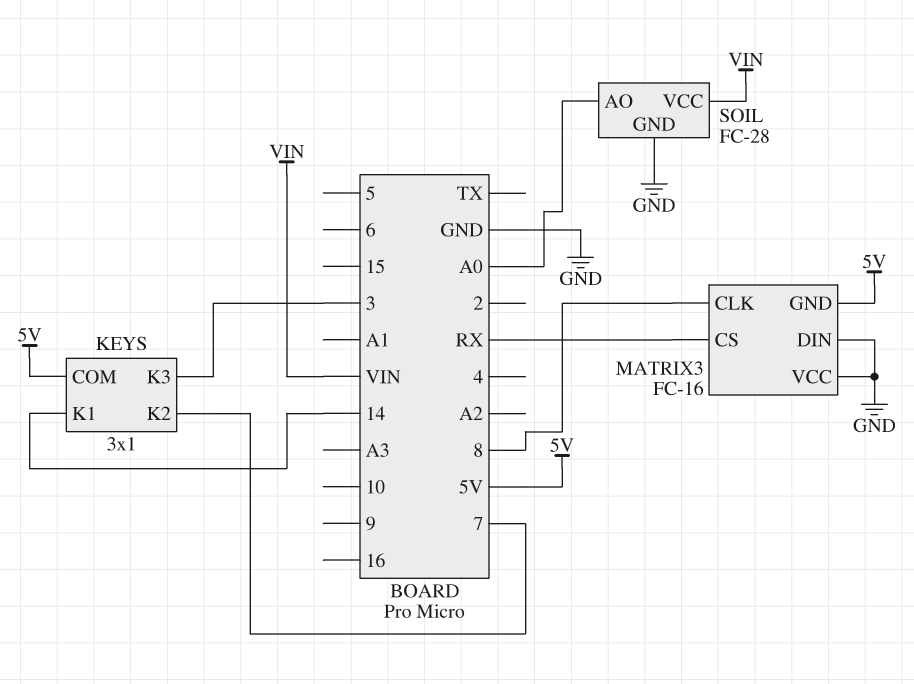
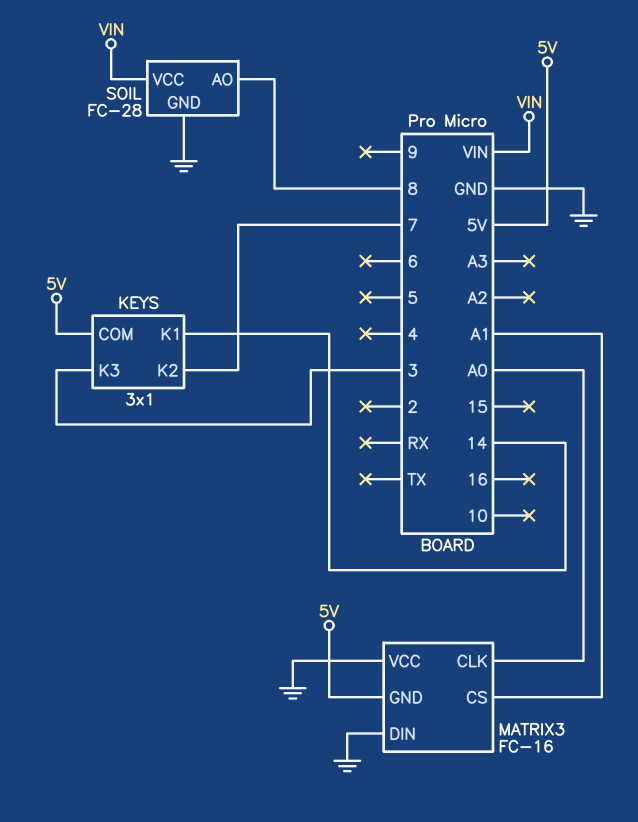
MATRIX3 pin CLK: 8 -> A0
MATRIX3 pin CS: RX -> A1
SOIL pin AO: A0 -> 8

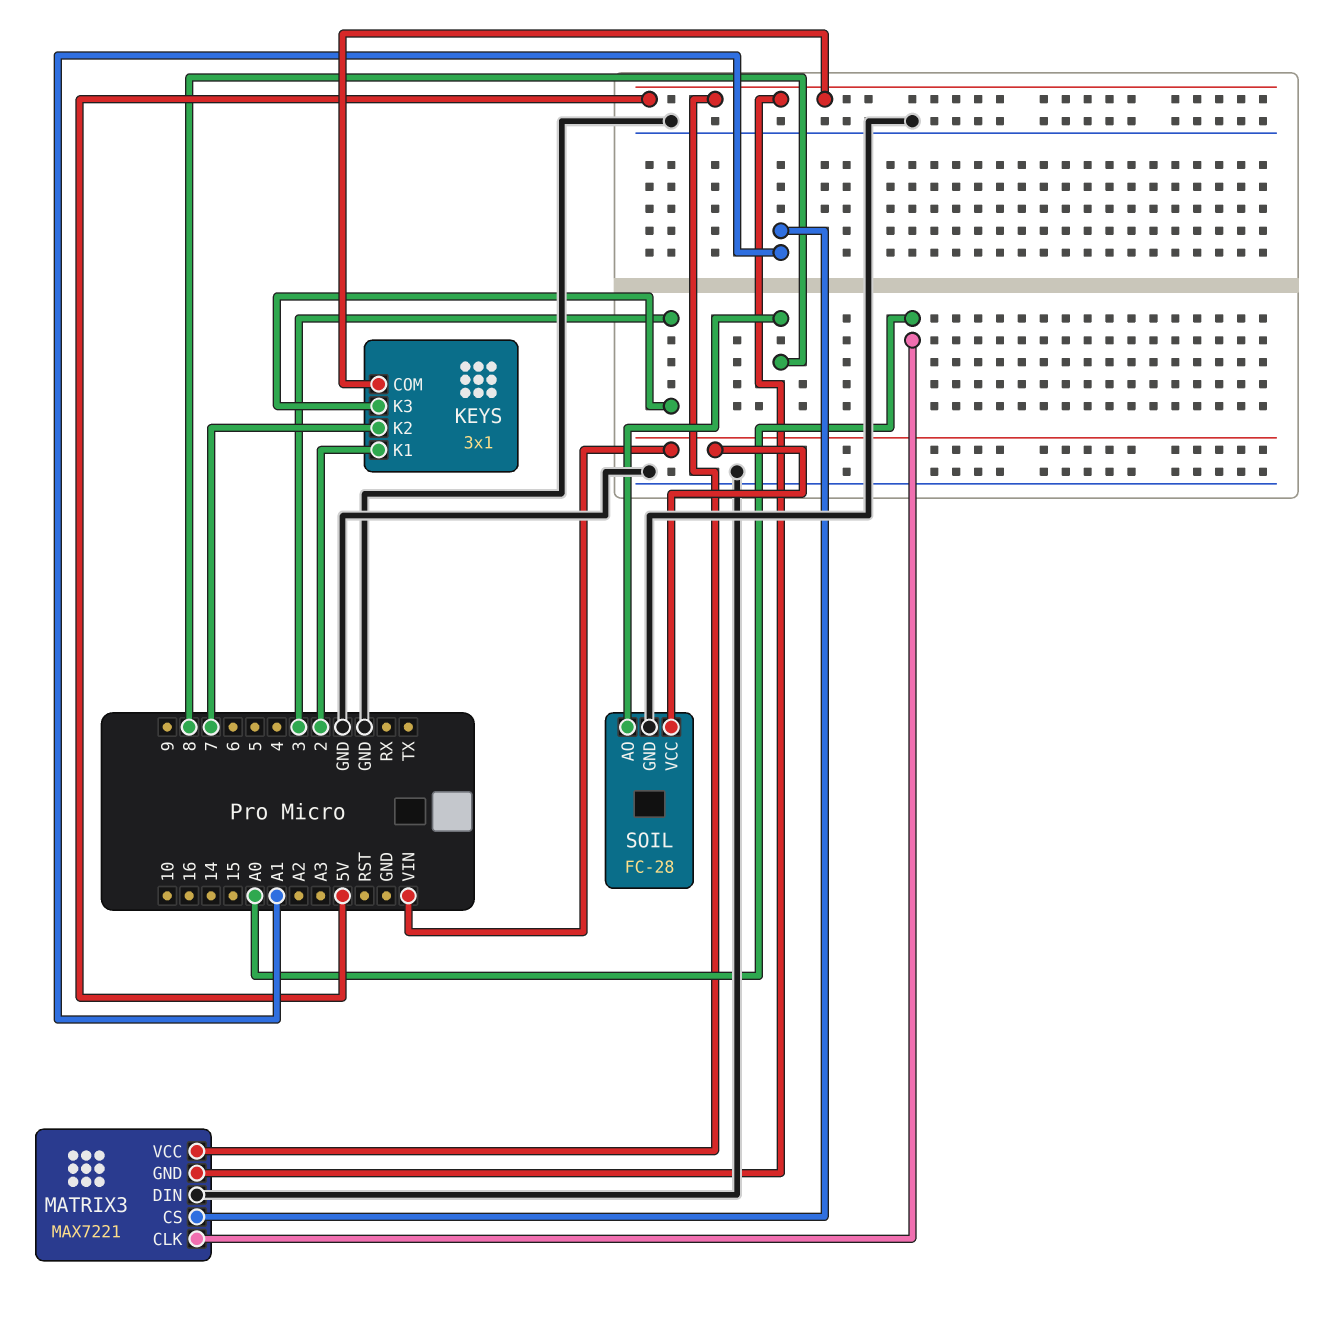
KEYS pin K1: 14 -> 2
MATRIX3: FC-16 -> MAX7221
MATRIX3 pin VCC: GND -> 5V

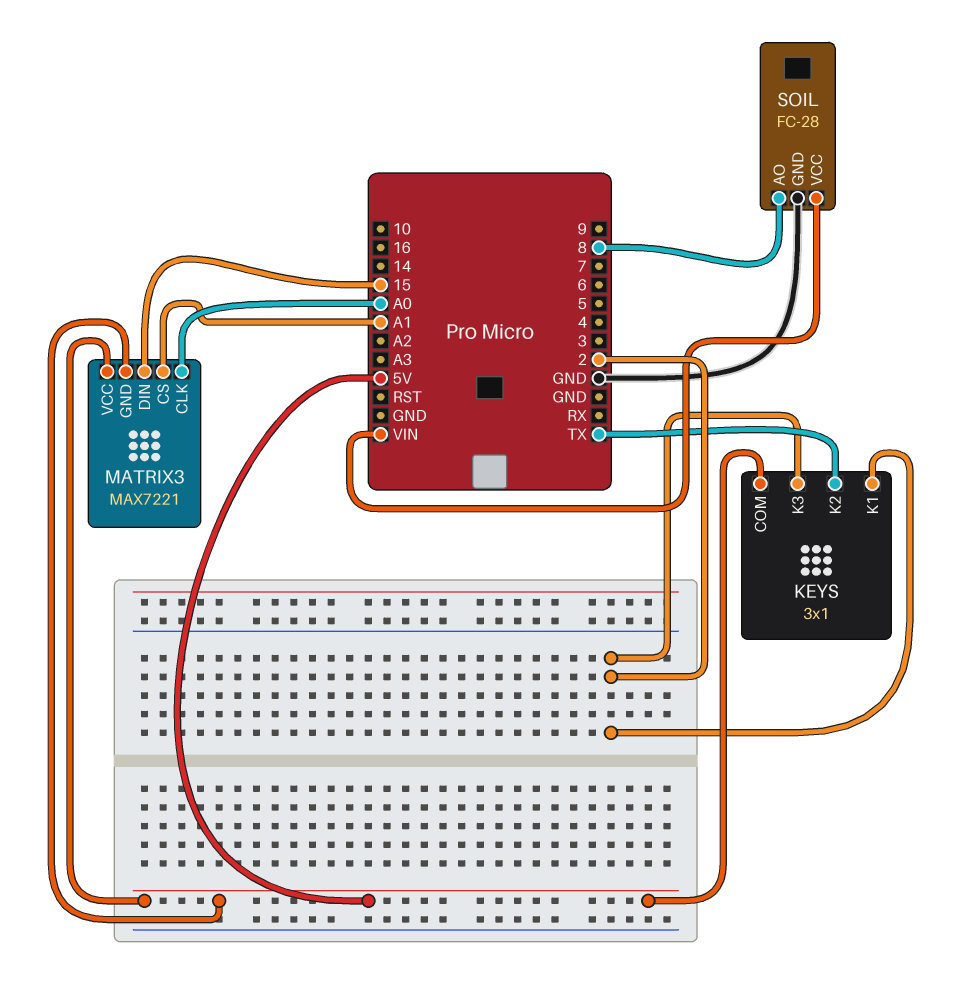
KEYS pin K2: 7 -> TX
KEYS pin K3: 3 -> 2
MATRIX3 pin DIN: GND -> 15

